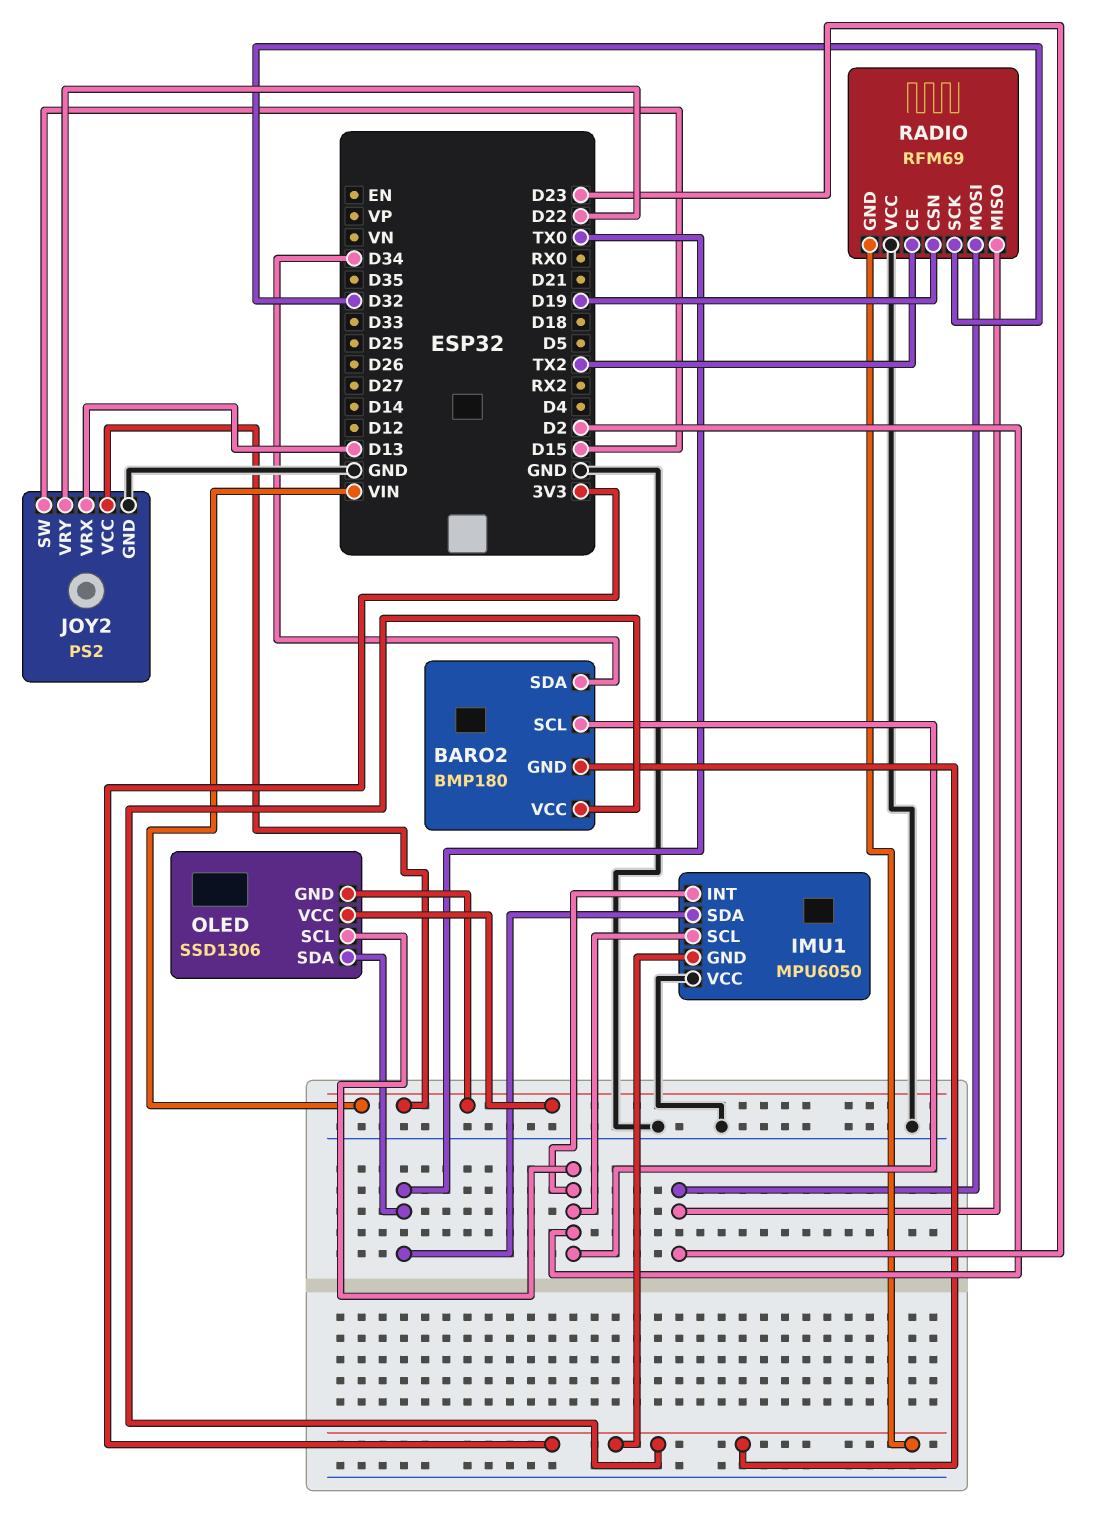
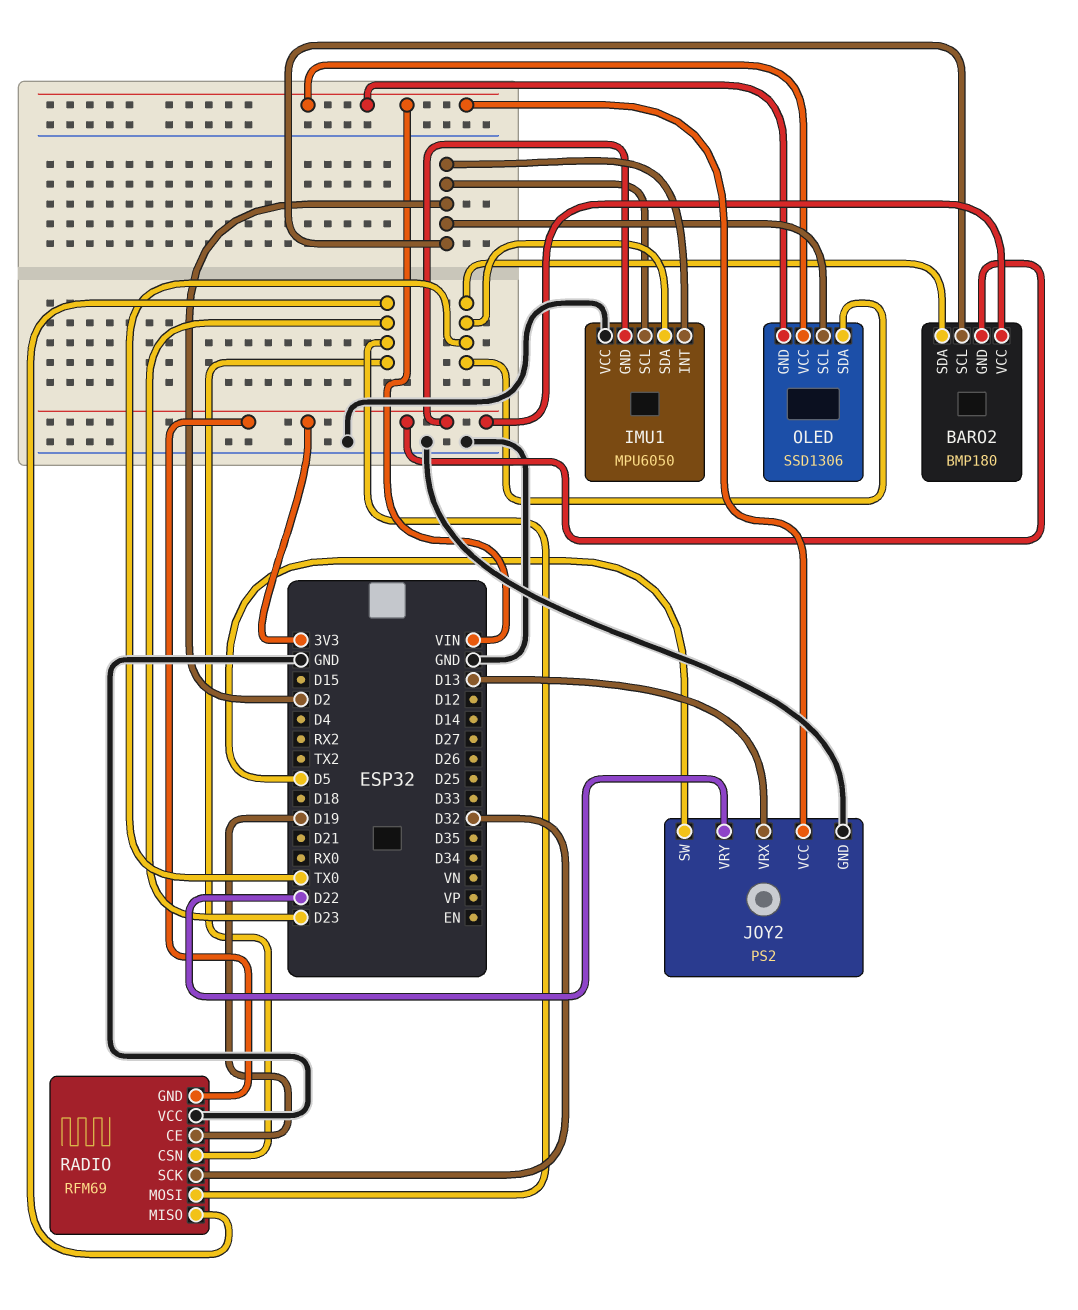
BARO2 pin SDA: D34 -> TX0
JOY2 pin SW: D15 -> D5
RADIO pin CE: TX2 -> D19
RADIO pin CSN: D19 -> D23

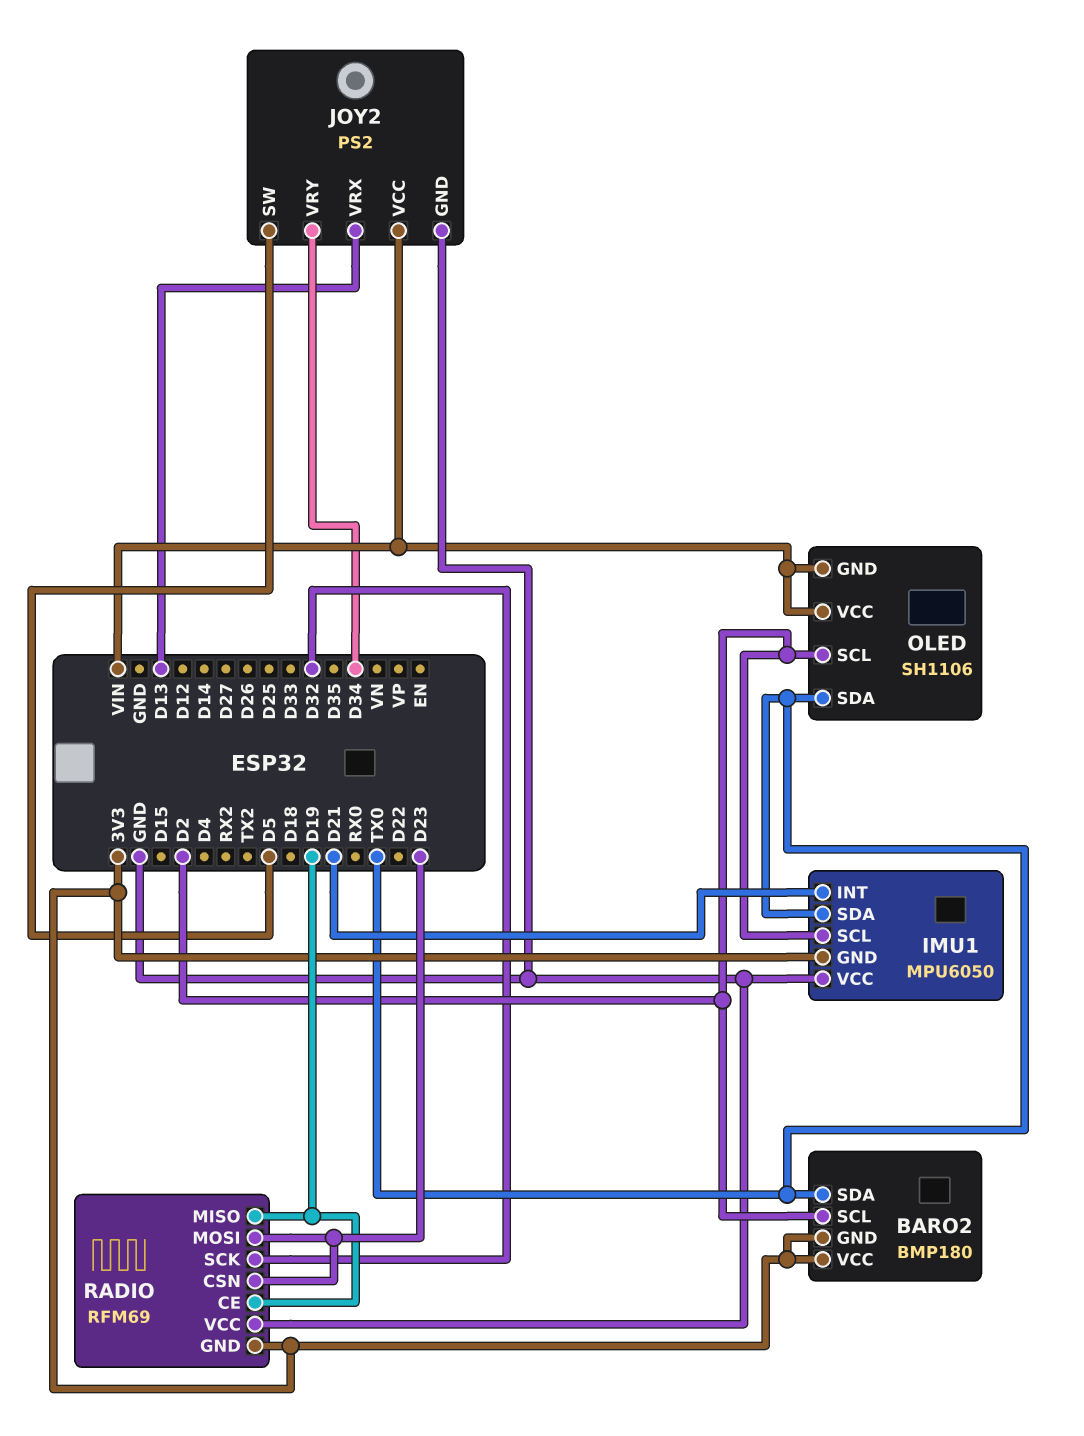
IMU1 pin INT: D2 -> D21
JOY2 pin VRY: D22 -> D34
OLED: SSD1306 -> SH1106
RADIO pin MISO: D23 -> D19

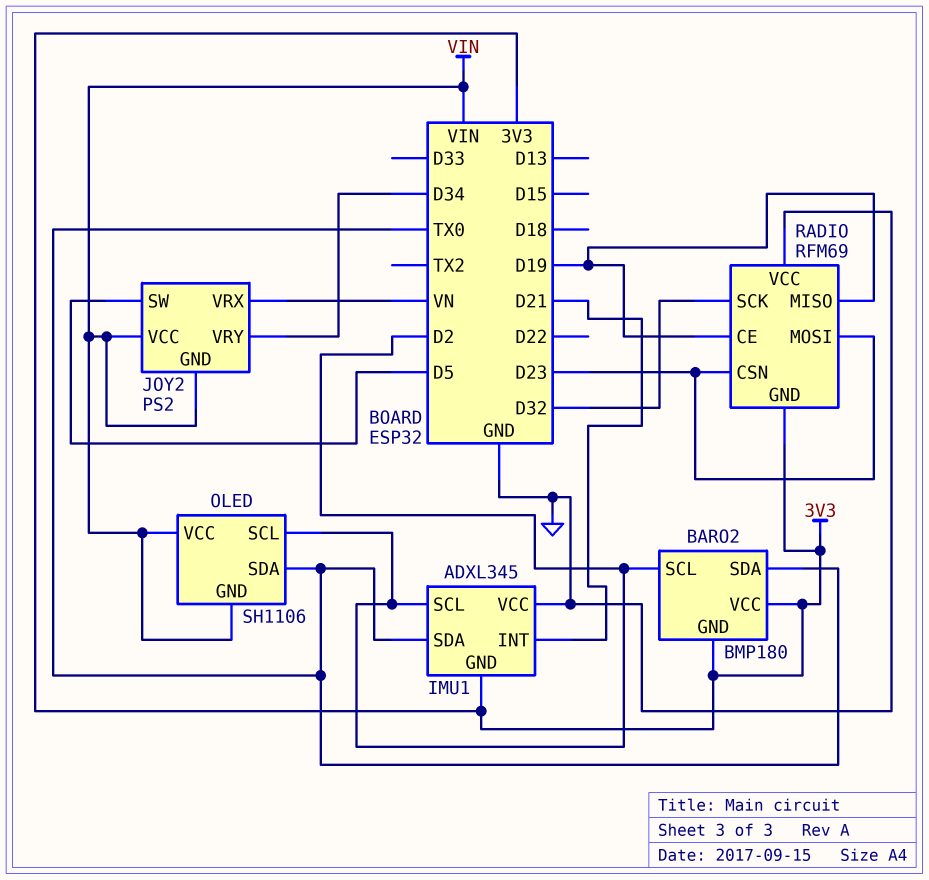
IMU1: MPU6050 -> ADXL345
JOY2 pin GND: GND -> VIN
JOY2 pin VRX: D13 -> VN

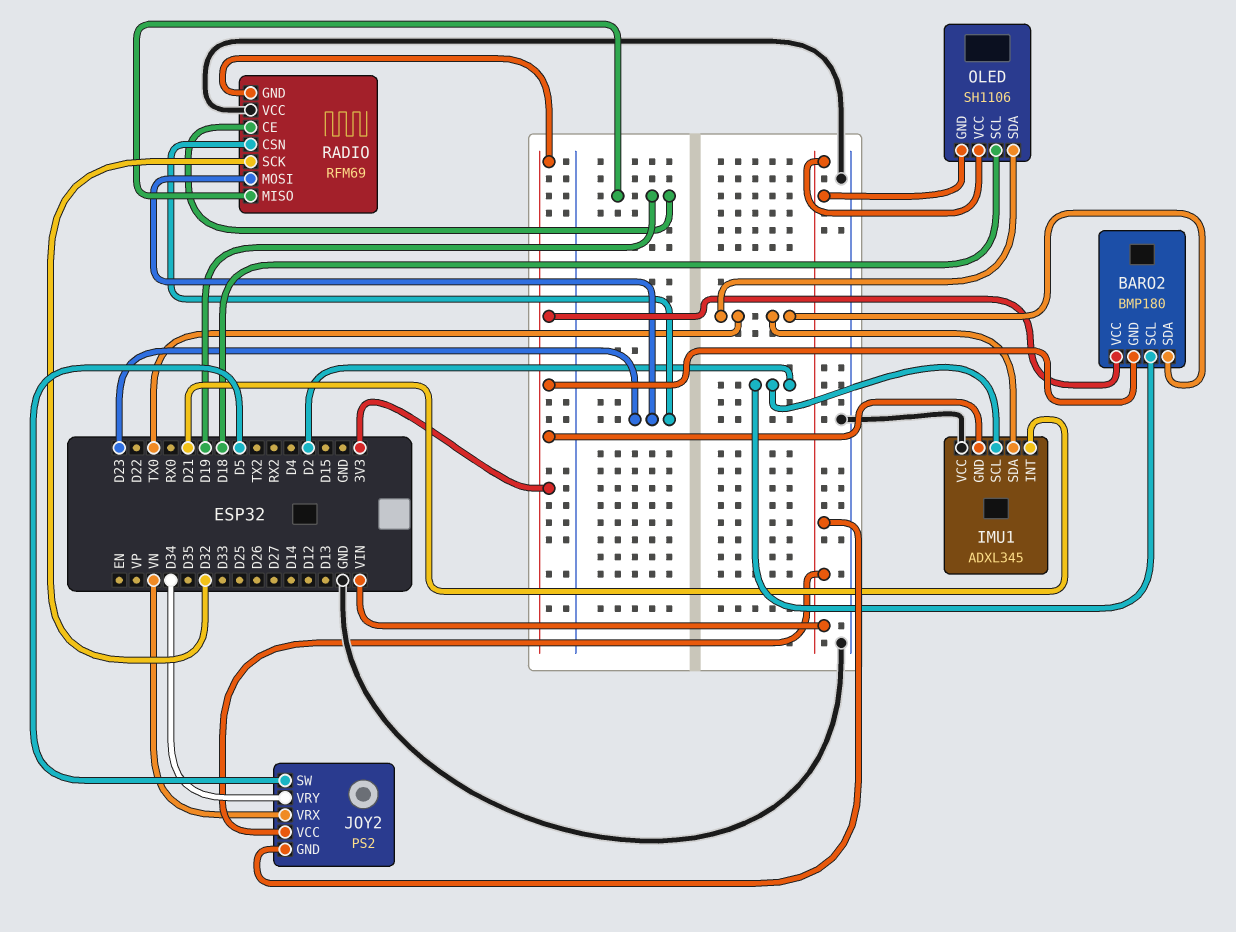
OLED pin SCL: D2 -> D18

